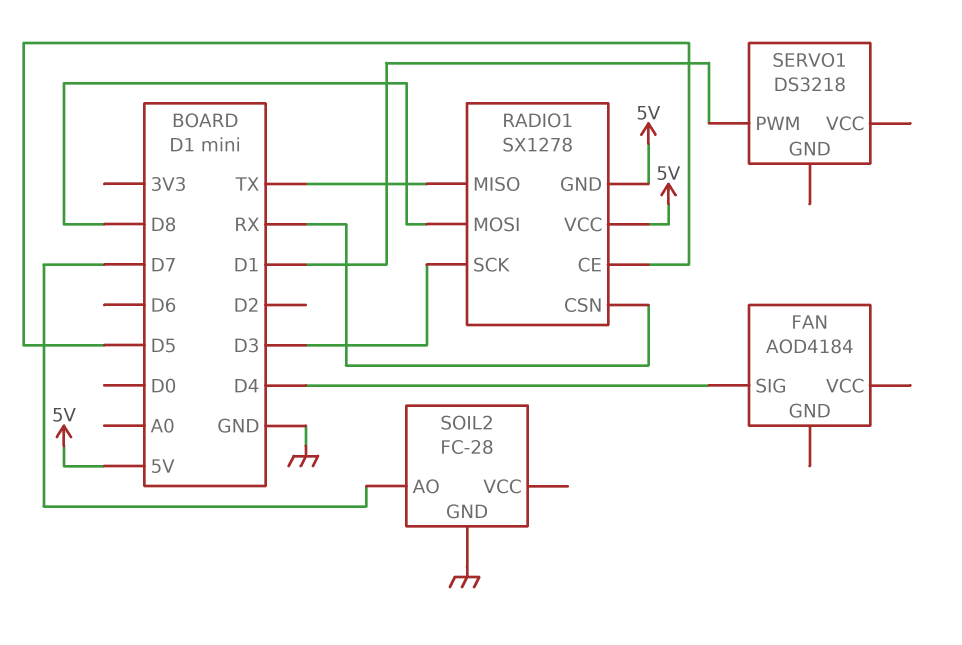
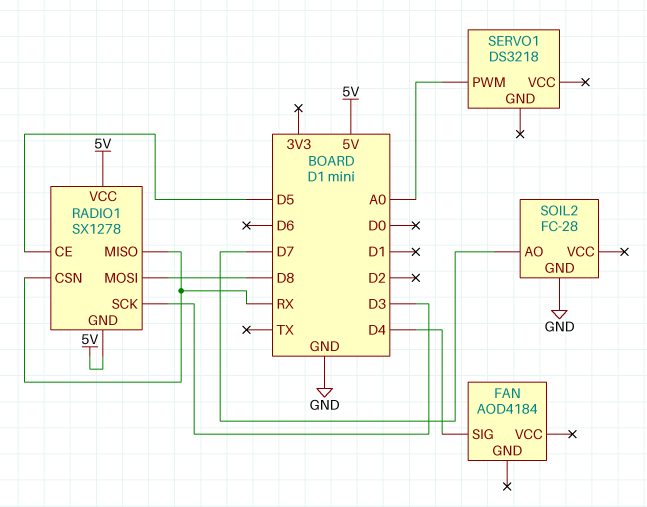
RADIO1 pin MISO: TX -> RX
SERVO1 pin PWM: D1 -> A0

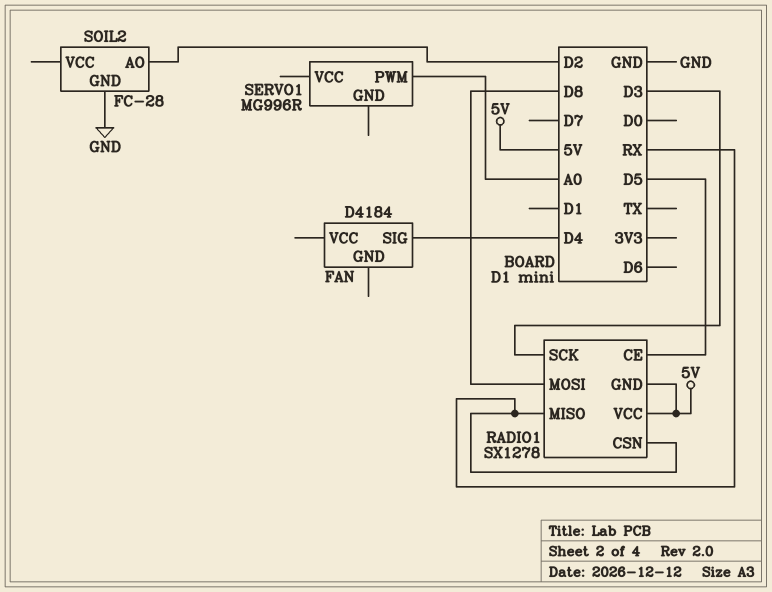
FAN: AOD4184 -> D4184
SERVO1: DS3218 -> MG996R
SOIL2 pin AO: D7 -> D2

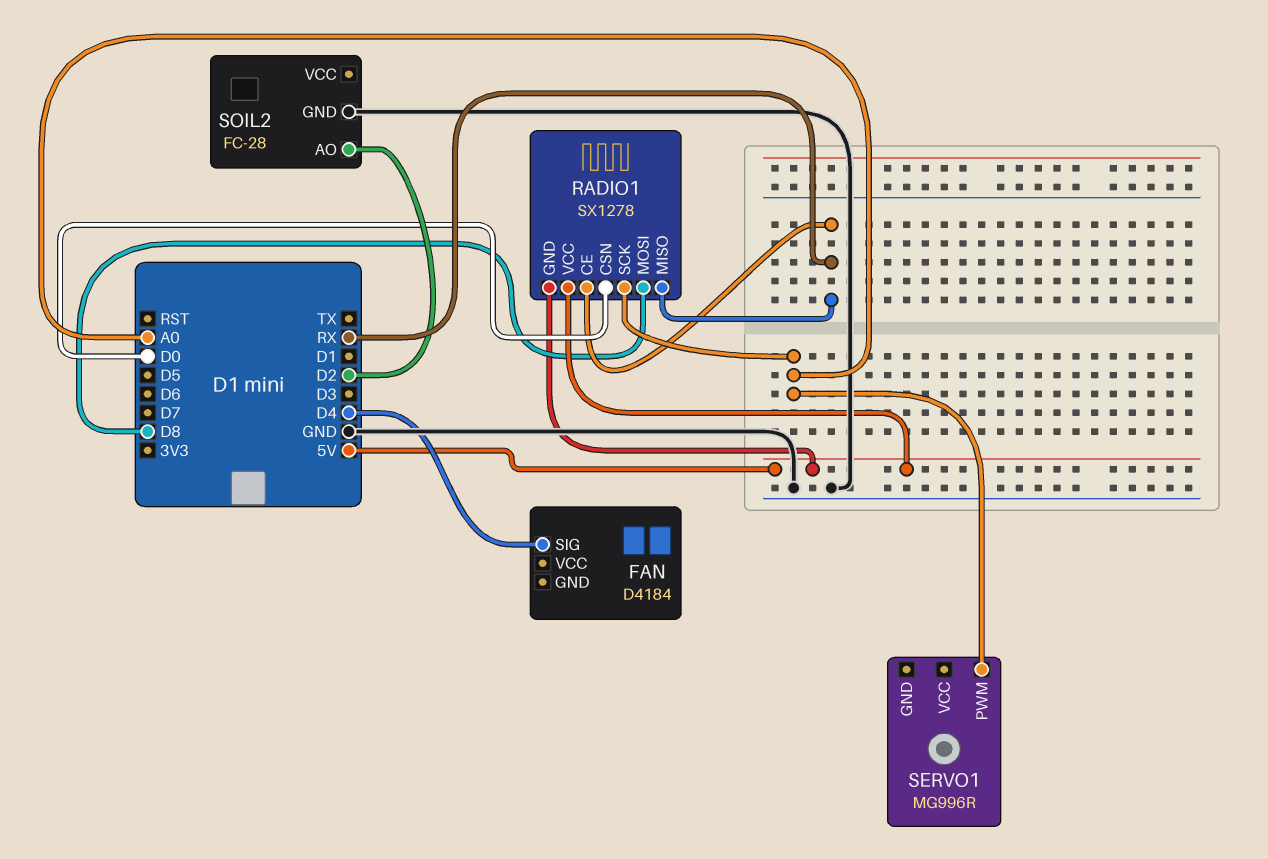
RADIO1 pin CE: D5 -> RX
RADIO1 pin CSN: RX -> D0
RADIO1 pin SCK: D3 -> A0

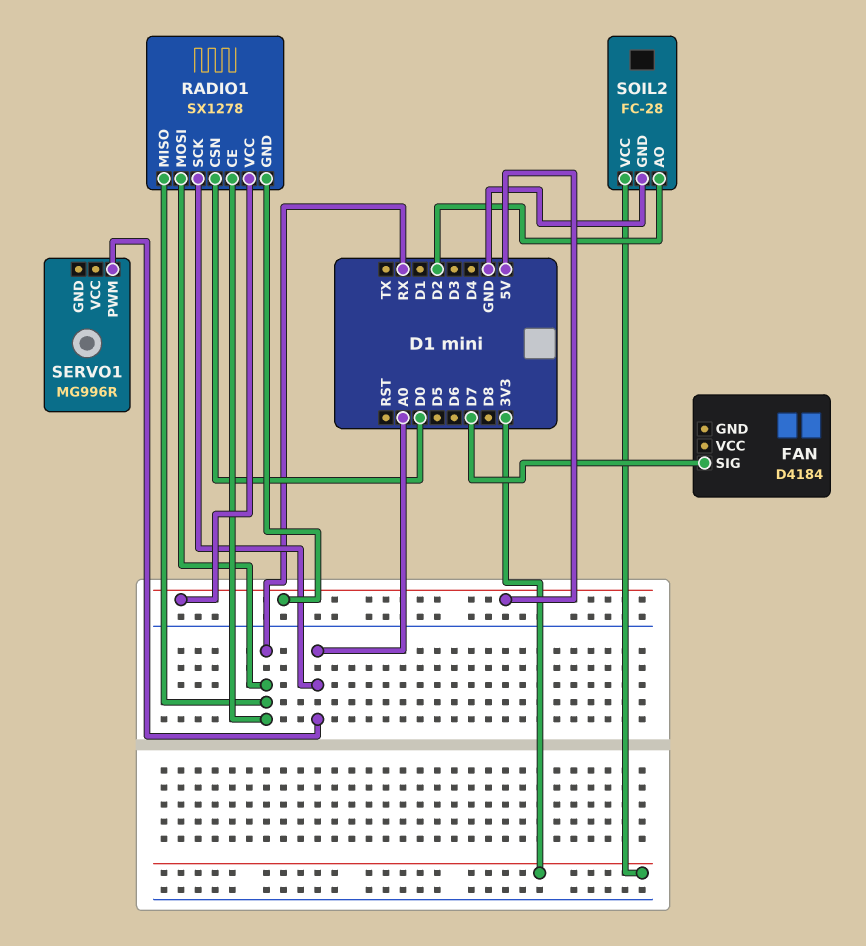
FAN pin SIG: D4 -> D7
RADIO1 pin MOSI: D8 -> RX
SOIL2 pin VCC: none -> 3V3

